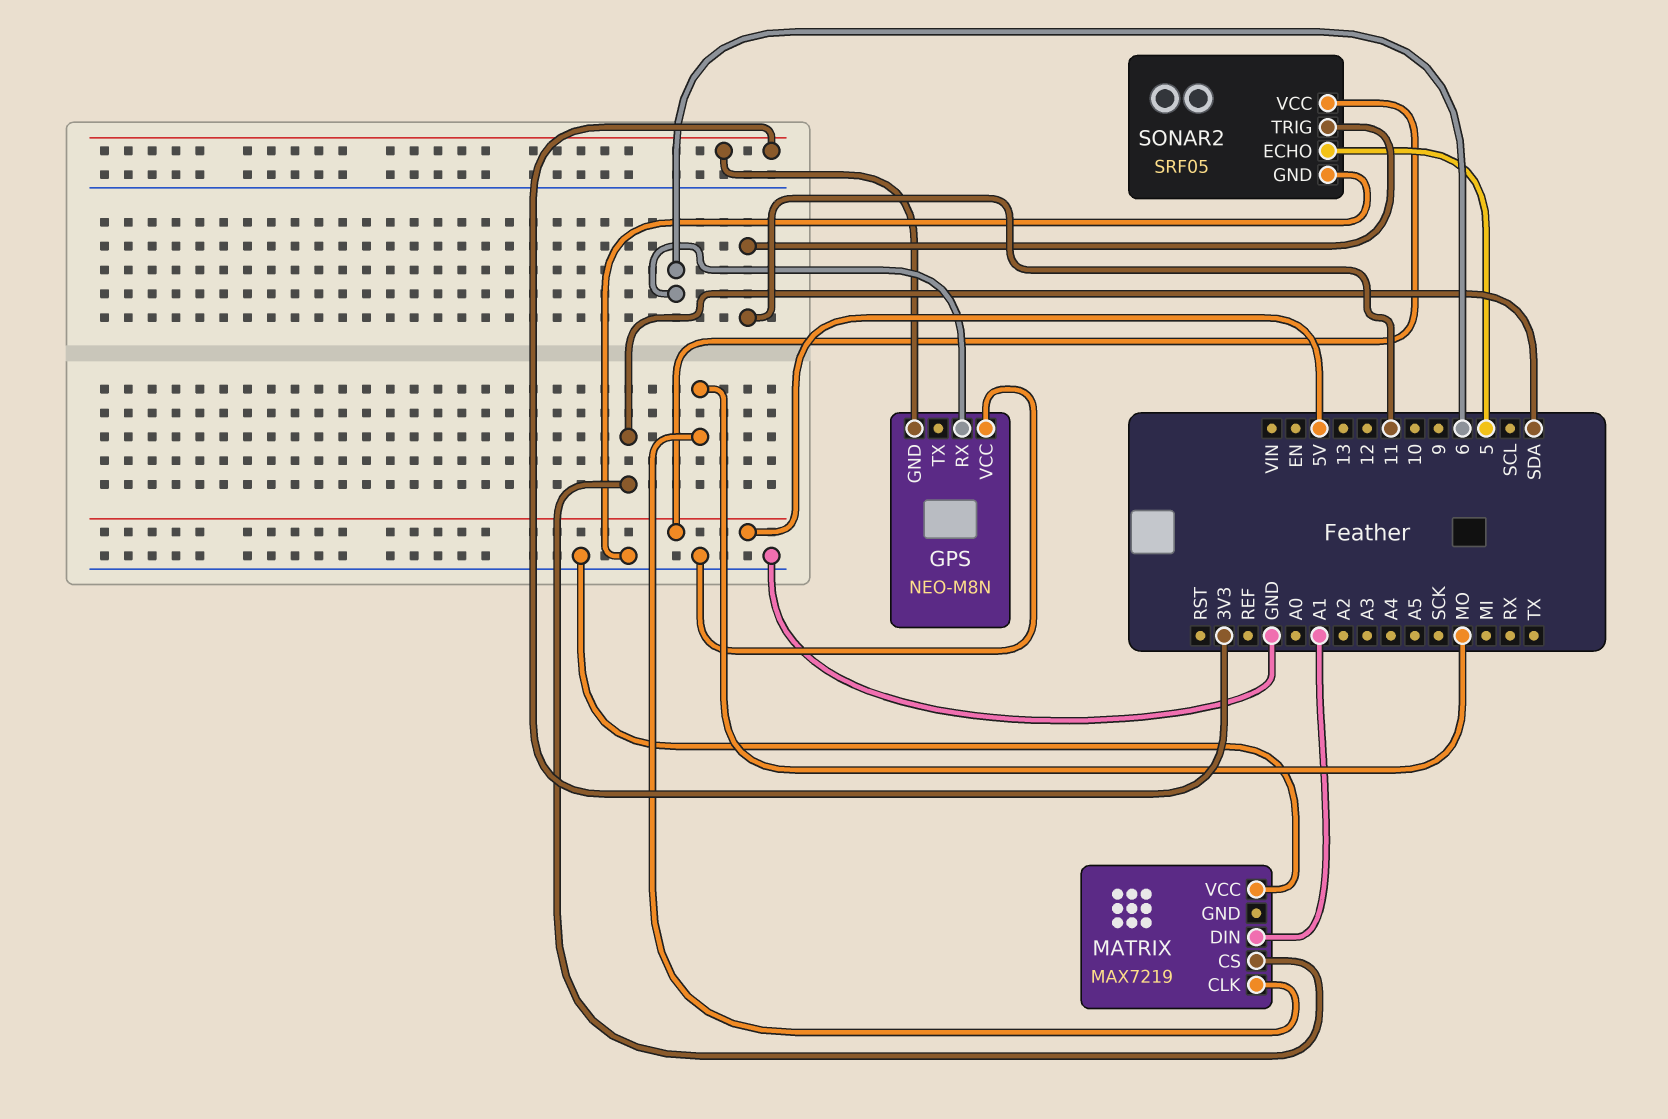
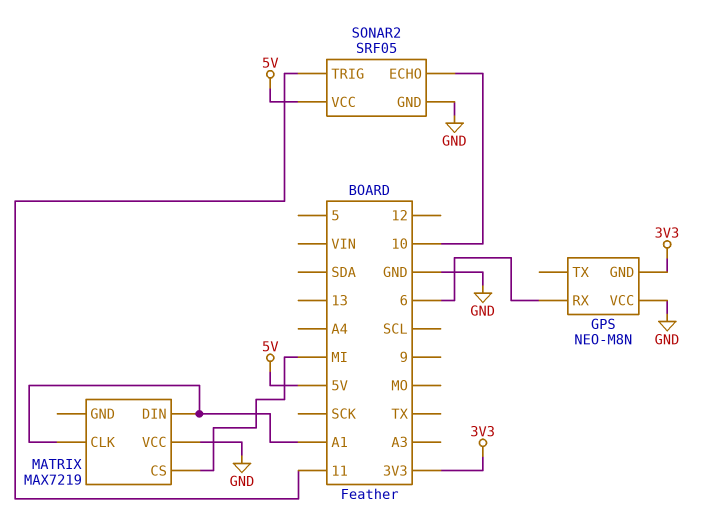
MATRIX pin CLK: MO -> A1
MATRIX pin CS: SDA -> MI
SONAR2 pin ECHO: 5 -> 10

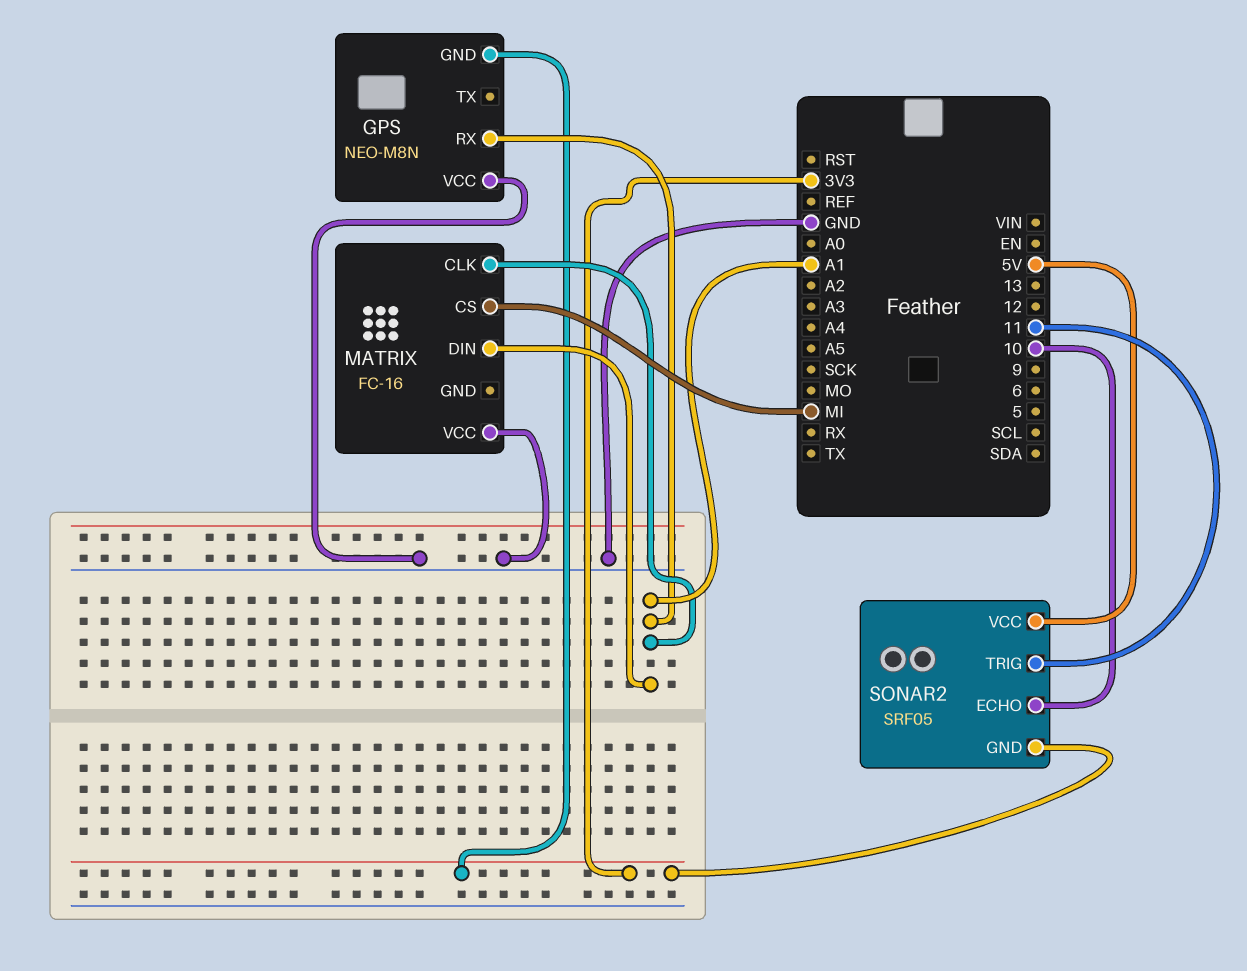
GPS pin RX: 6 -> A1
MATRIX: MAX7219 -> FC-16
SONAR2 pin GND: GND -> 3V3

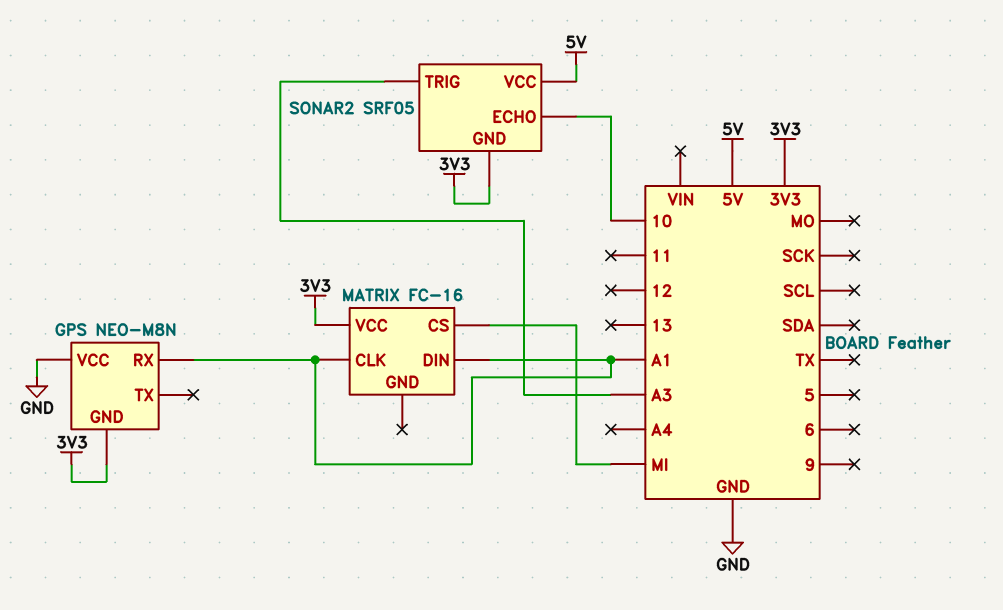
MATRIX pin VCC: GND -> 3V3
SONAR2 pin TRIG: 11 -> A3

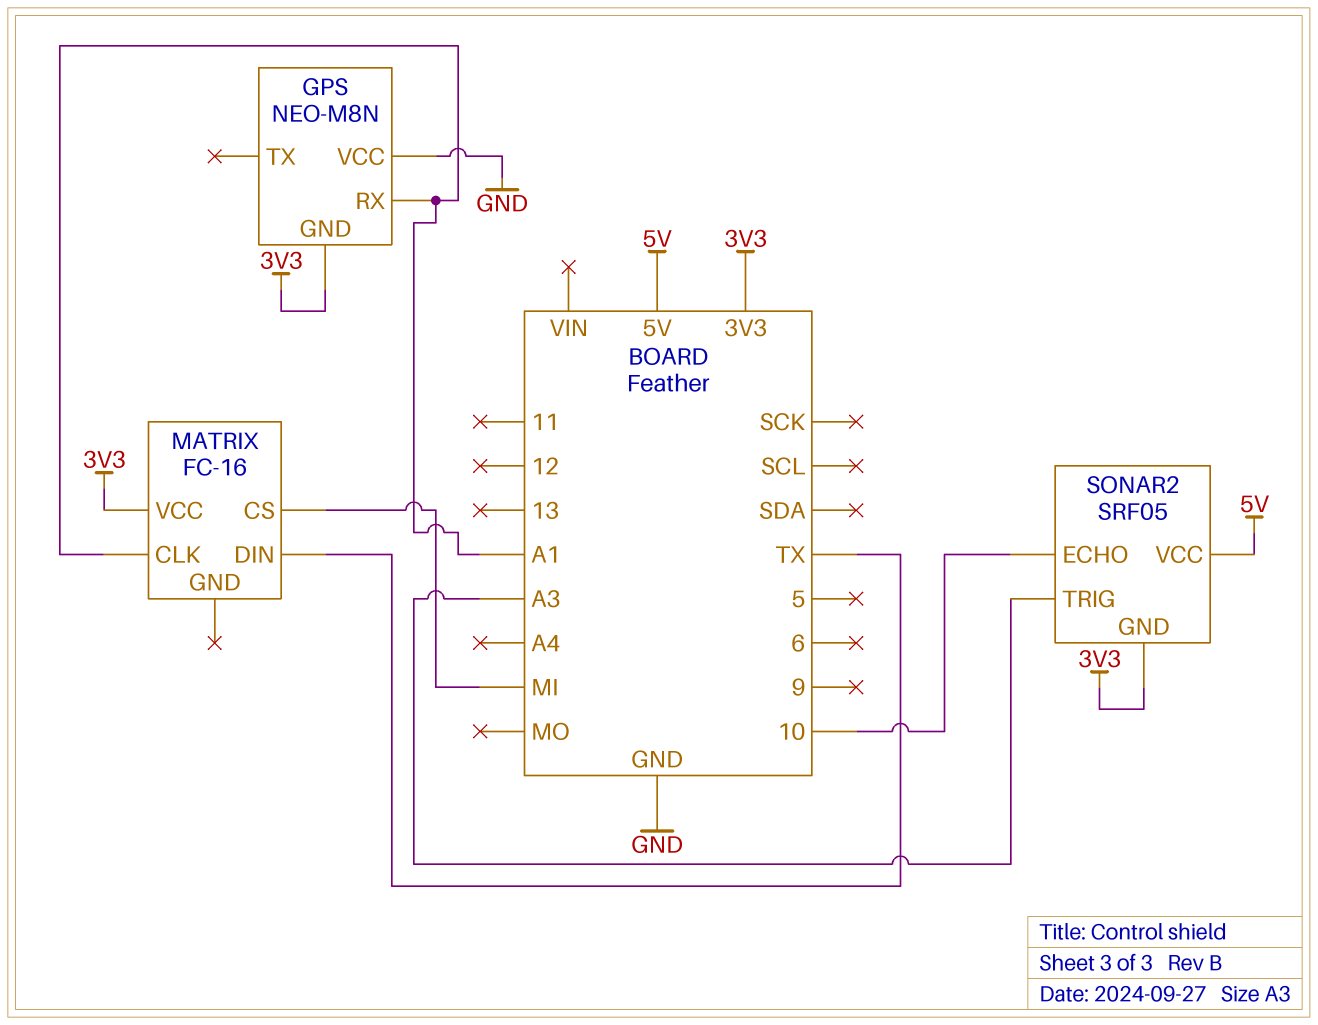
MATRIX pin DIN: A1 -> TX

